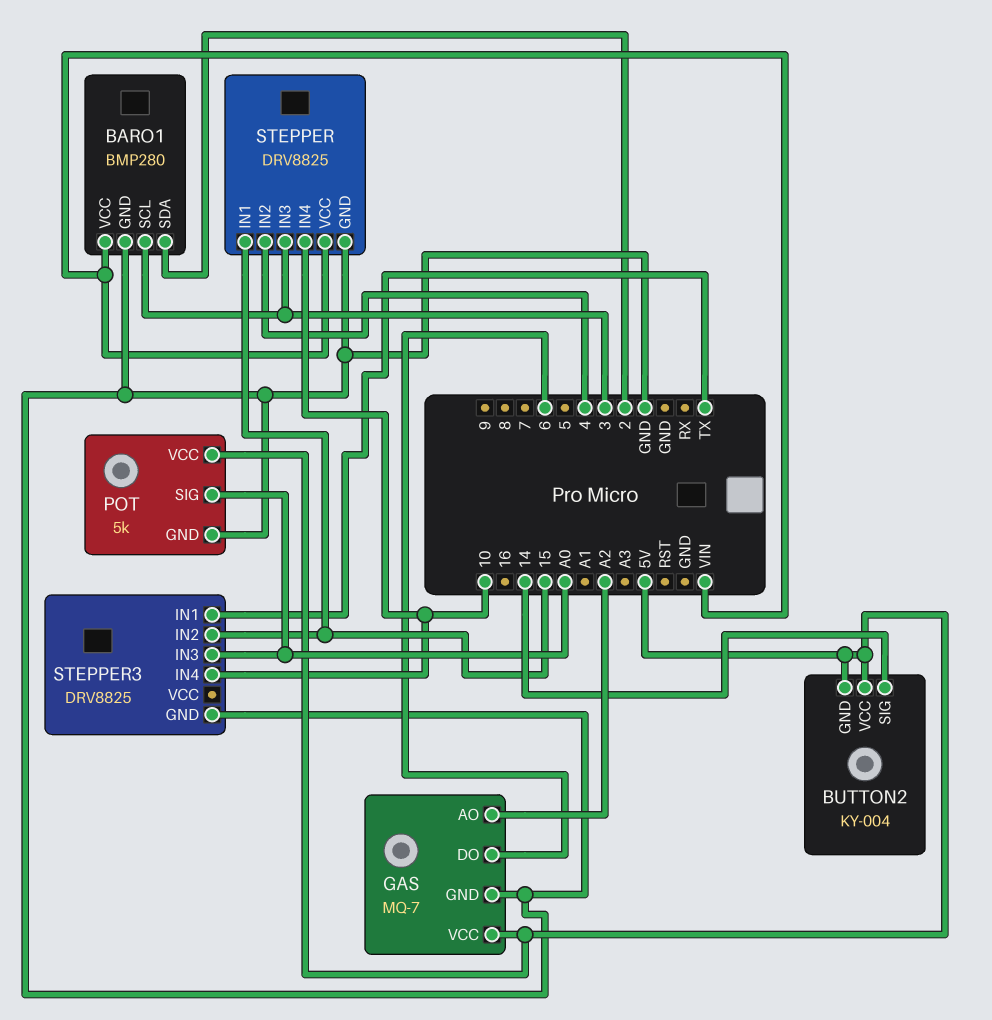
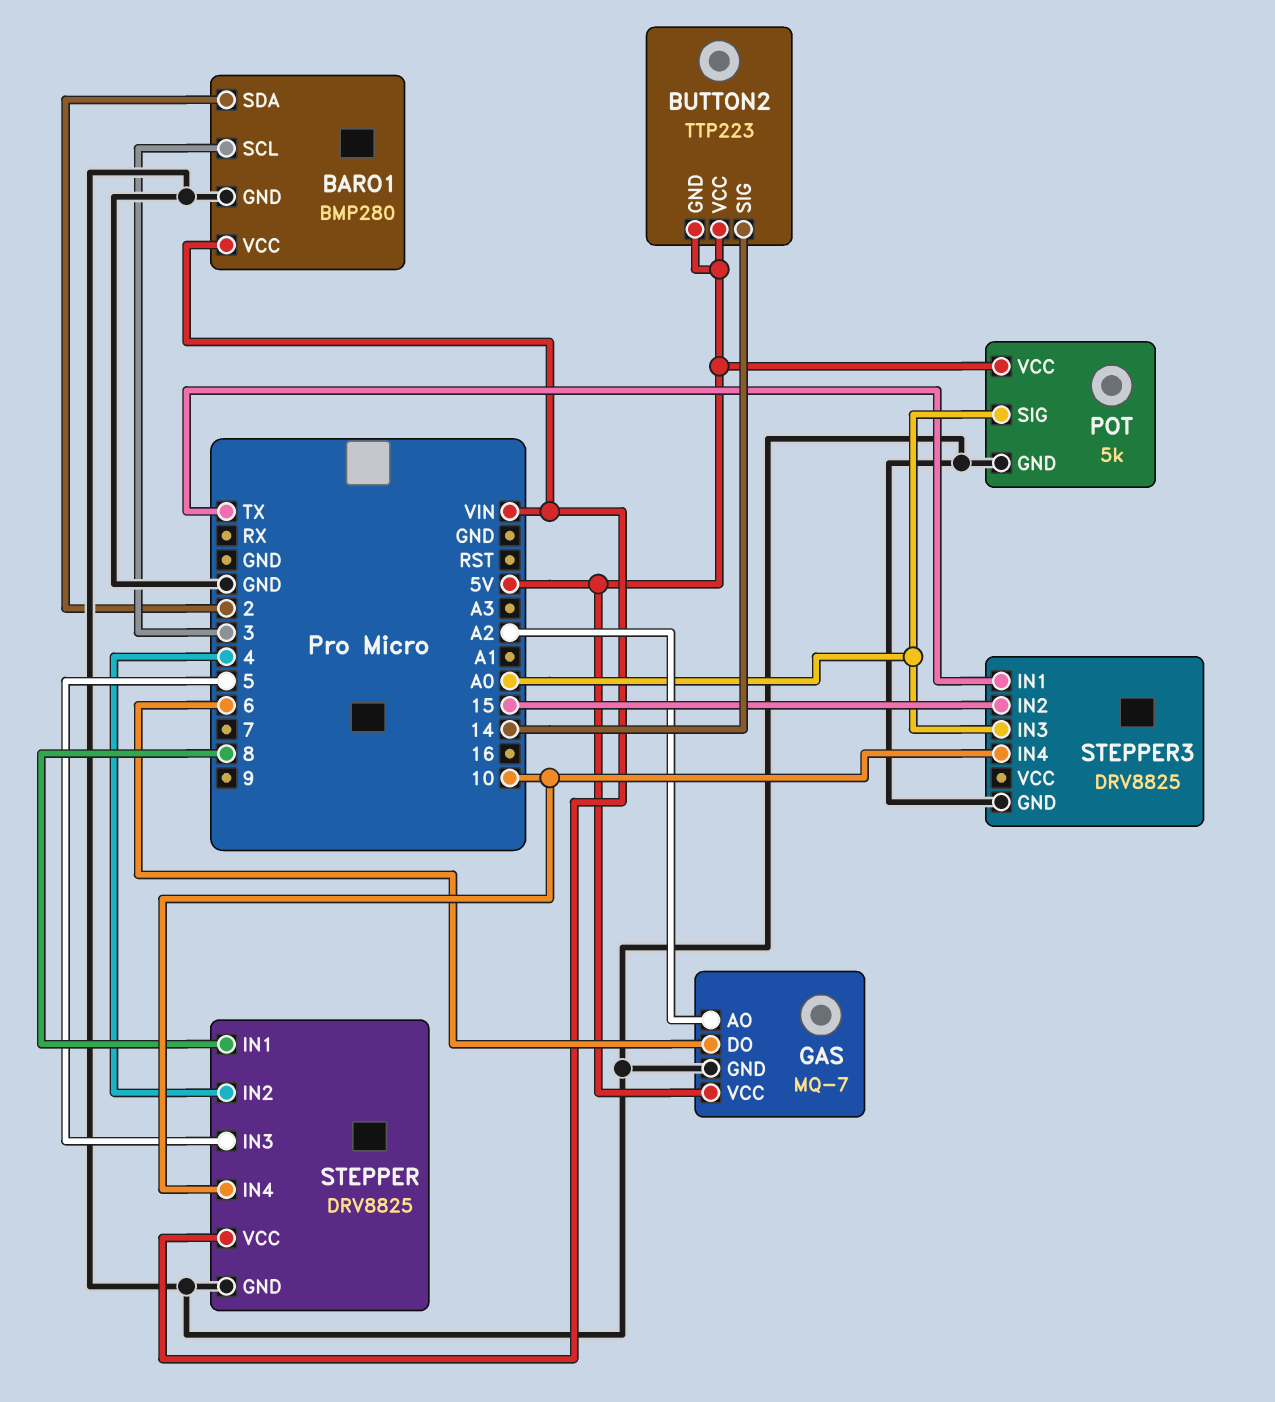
BUTTON2: KY-004 -> TTP223
STEPPER pin IN1: 15 -> 8
STEPPER pin IN3: 3 -> 5

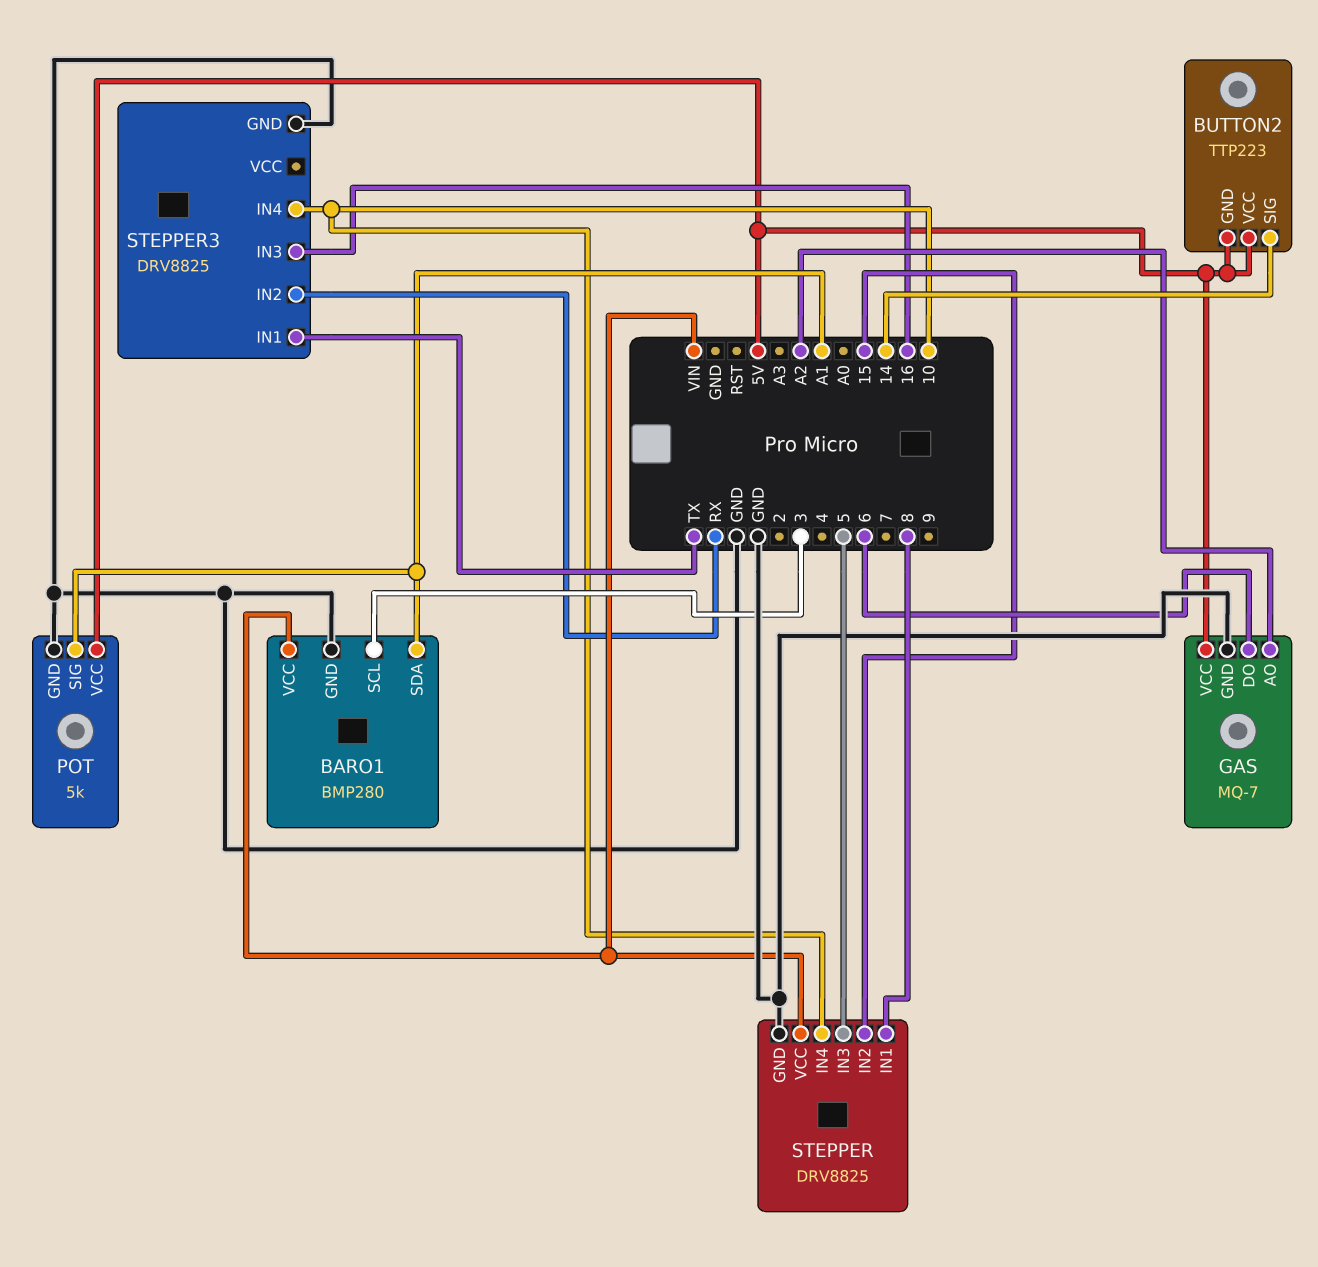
BARO1 pin SDA: 2 -> A1
POT pin SIG: A0 -> A1
STEPPER pin IN2: 4 -> 15
STEPPER3 pin IN2: 15 -> RX
STEPPER3 pin IN3: A0 -> 16

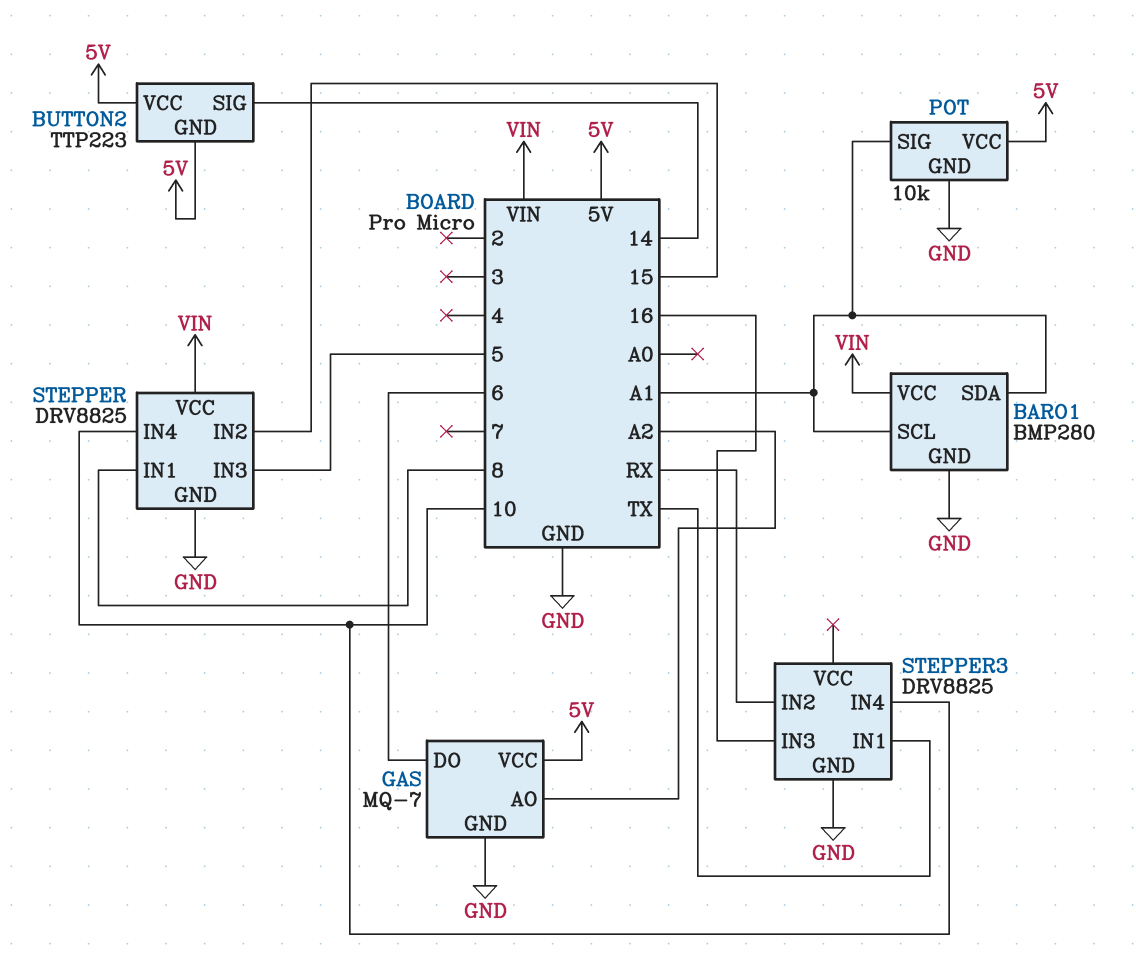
BARO1 pin SCL: 3 -> A1
POT: 5k -> 10k

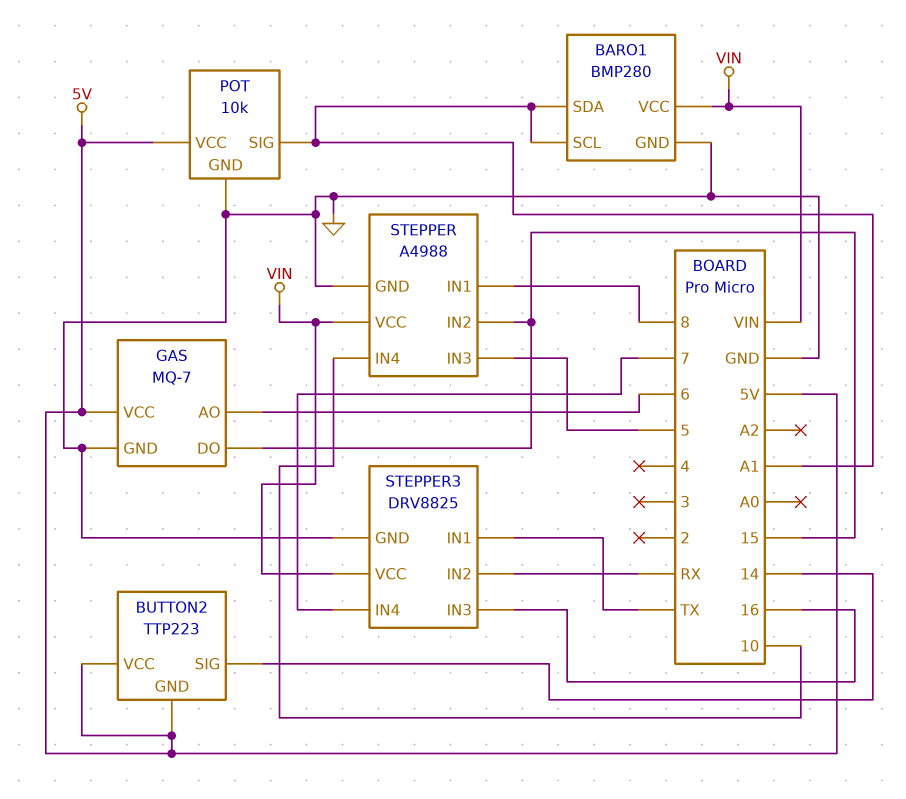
GAS pin AO: A2 -> 6
GAS pin DO: 6 -> 15
STEPPER: DRV8825 -> A4988
STEPPER3 pin IN4: 10 -> 7
STEPPER3 pin VCC: none -> VIN

